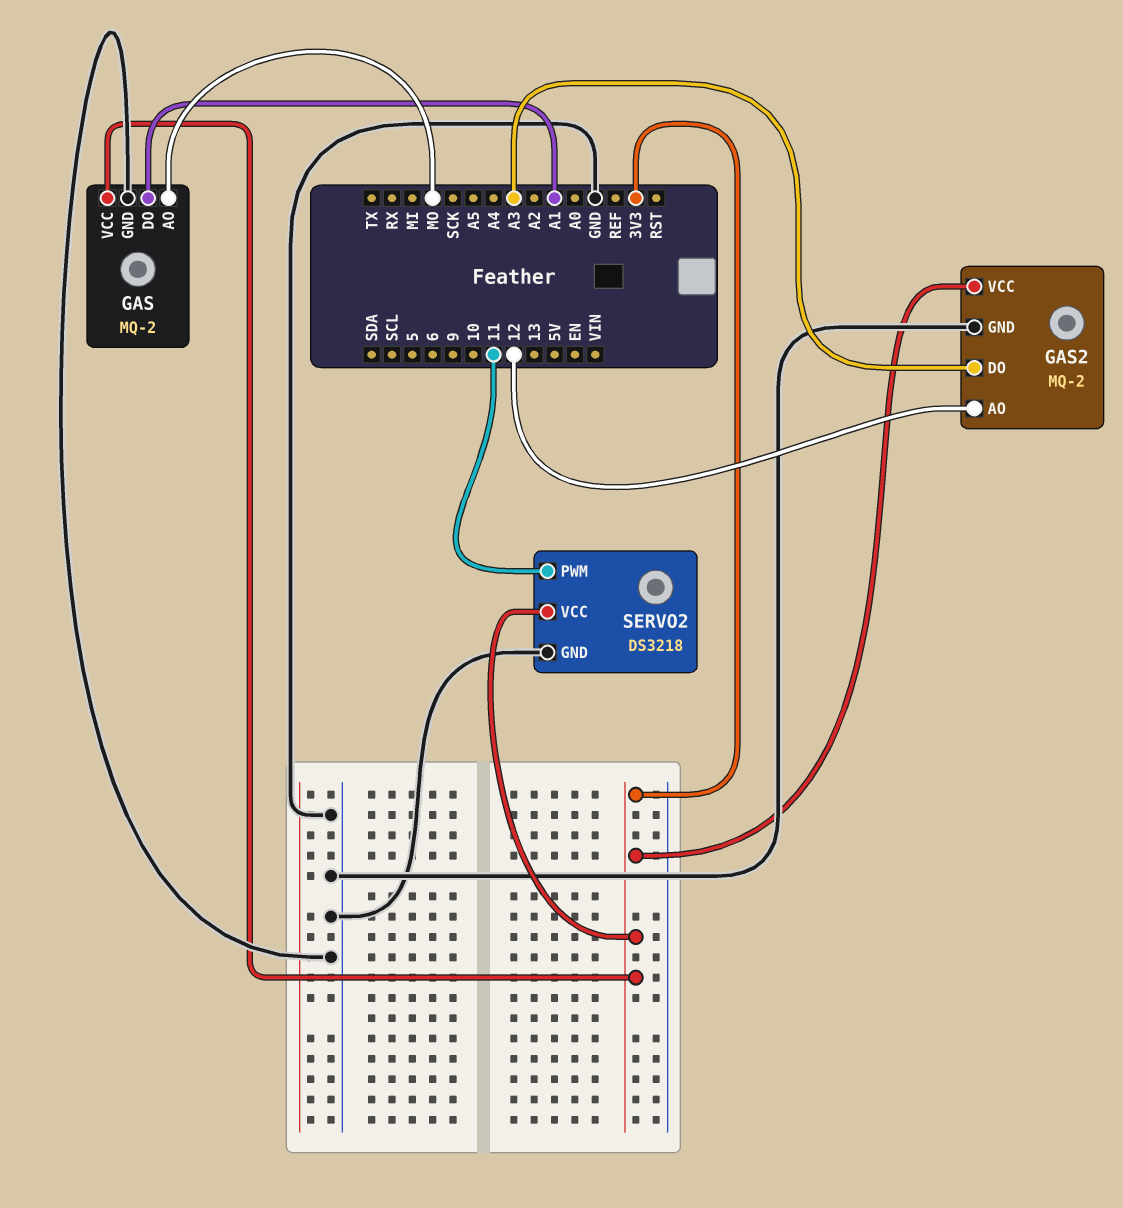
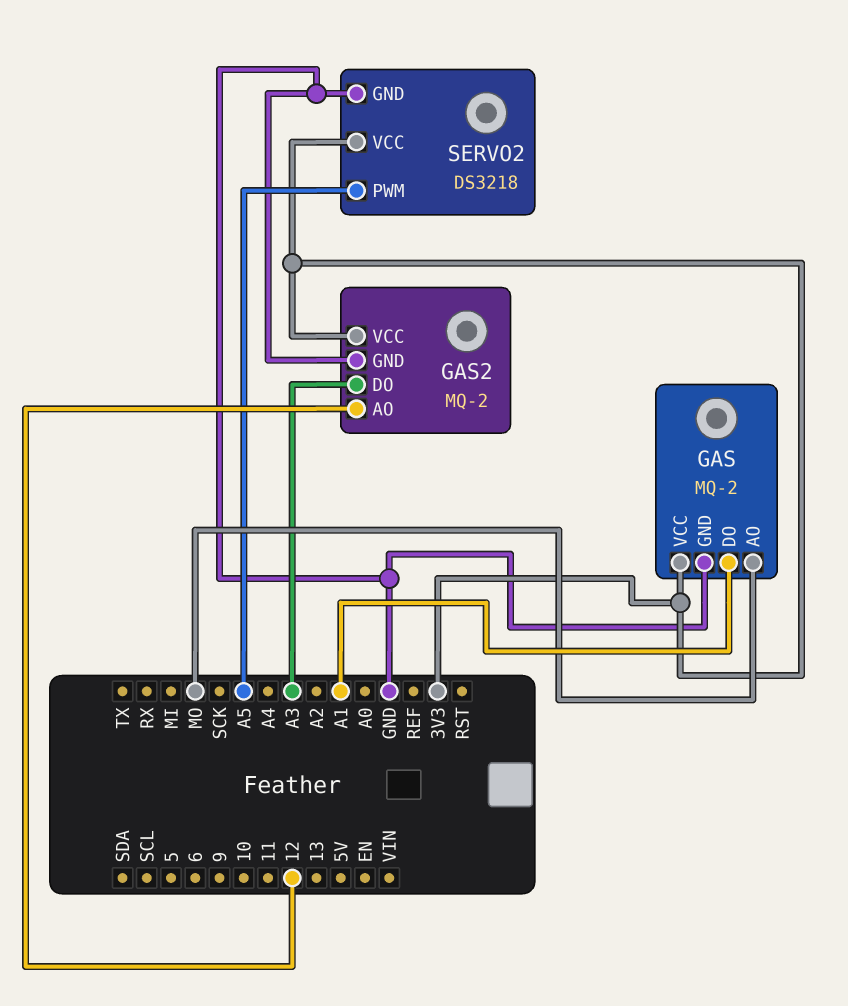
SERVO2 pin PWM: 11 -> A5

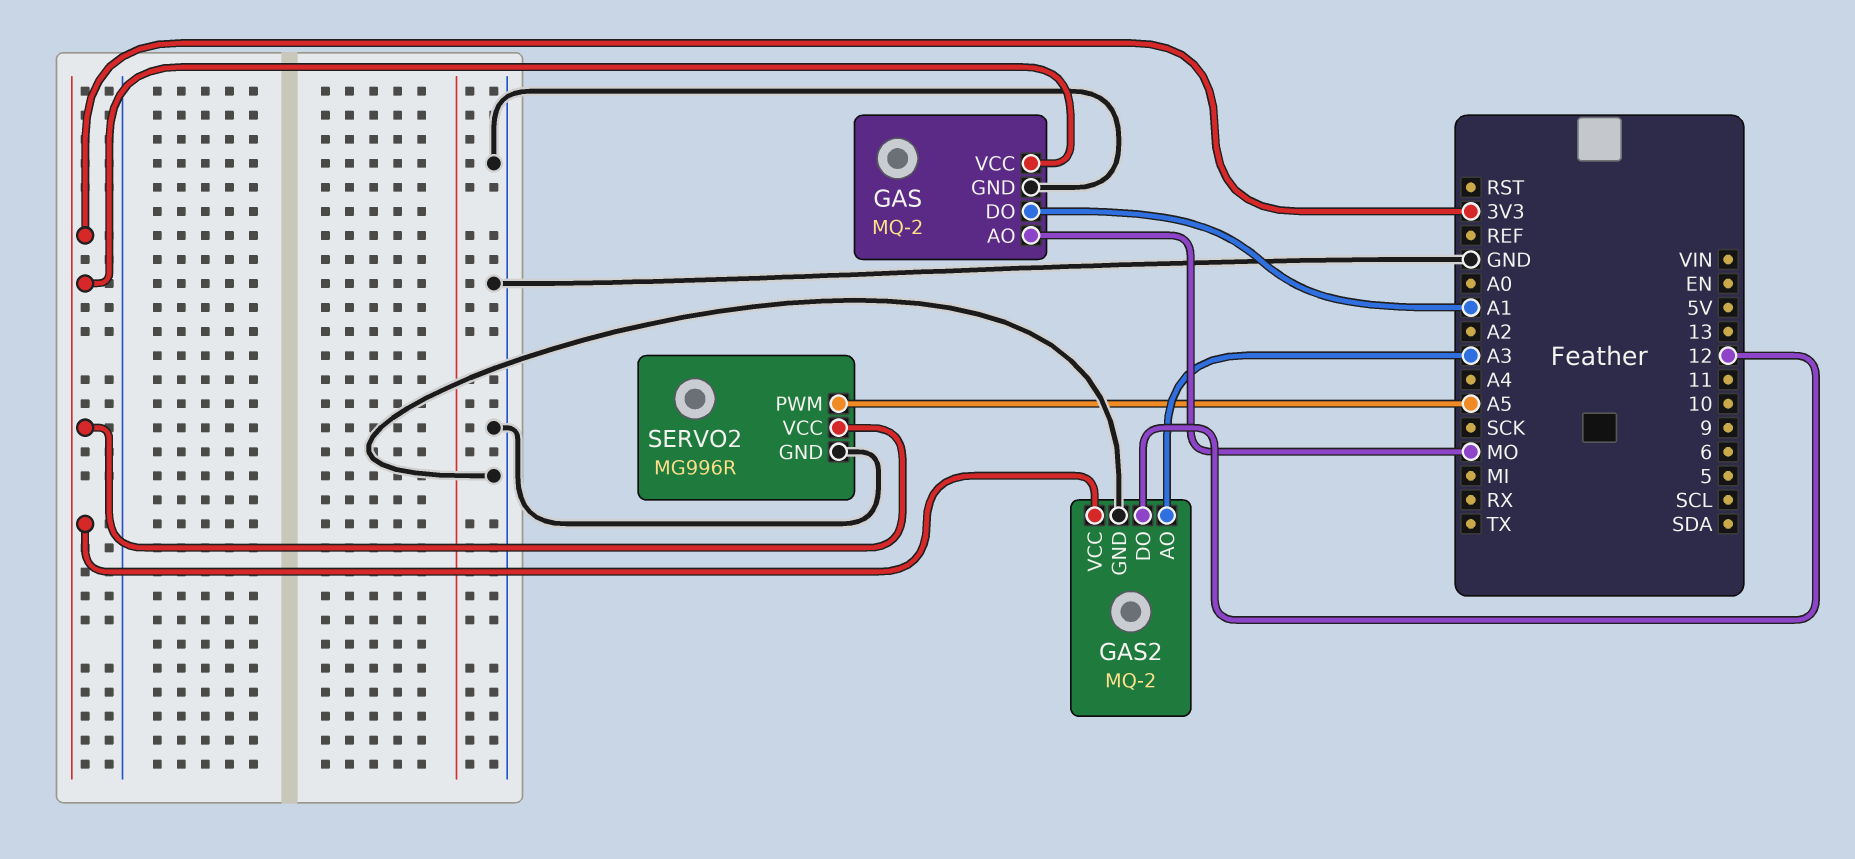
GAS2 pin AO: 12 -> A3
GAS2 pin DO: A3 -> 12
SERVO2: DS3218 -> MG996R

